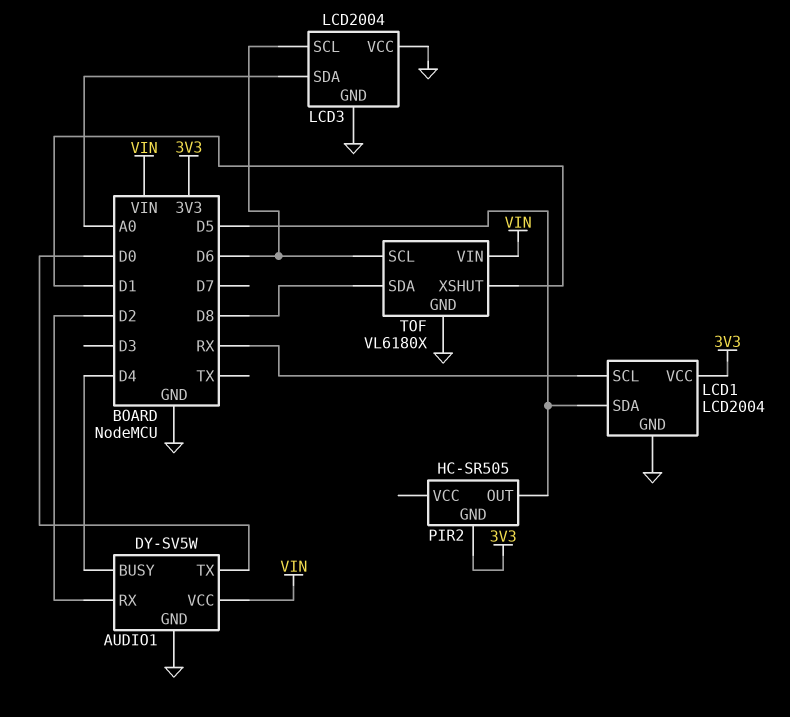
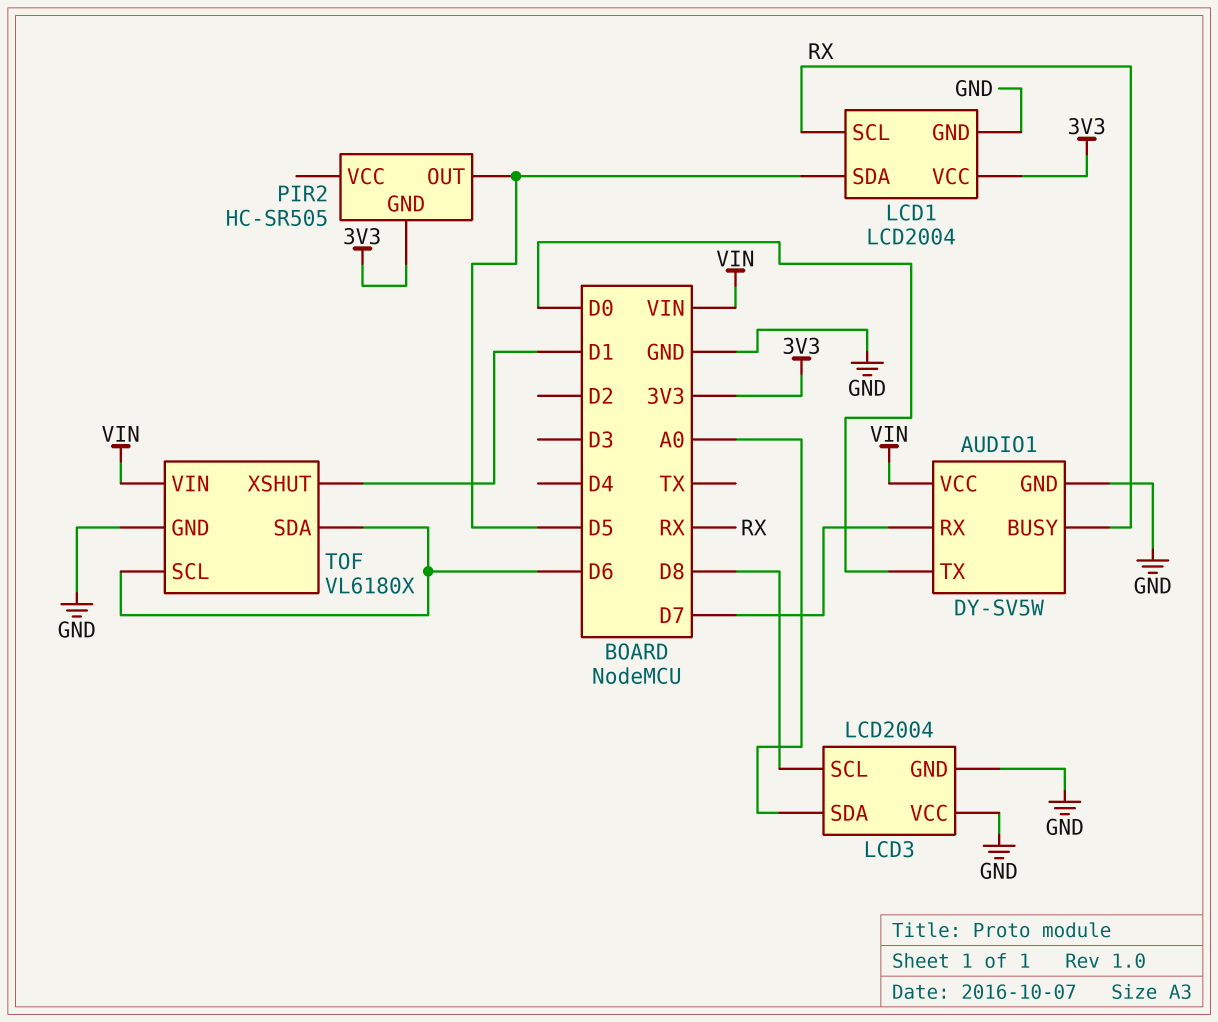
AUDIO1 pin BUSY: D4 -> RX
AUDIO1 pin RX: D2 -> D7
LCD3 pin SCL: D6 -> D8
TOF pin SDA: D8 -> D6

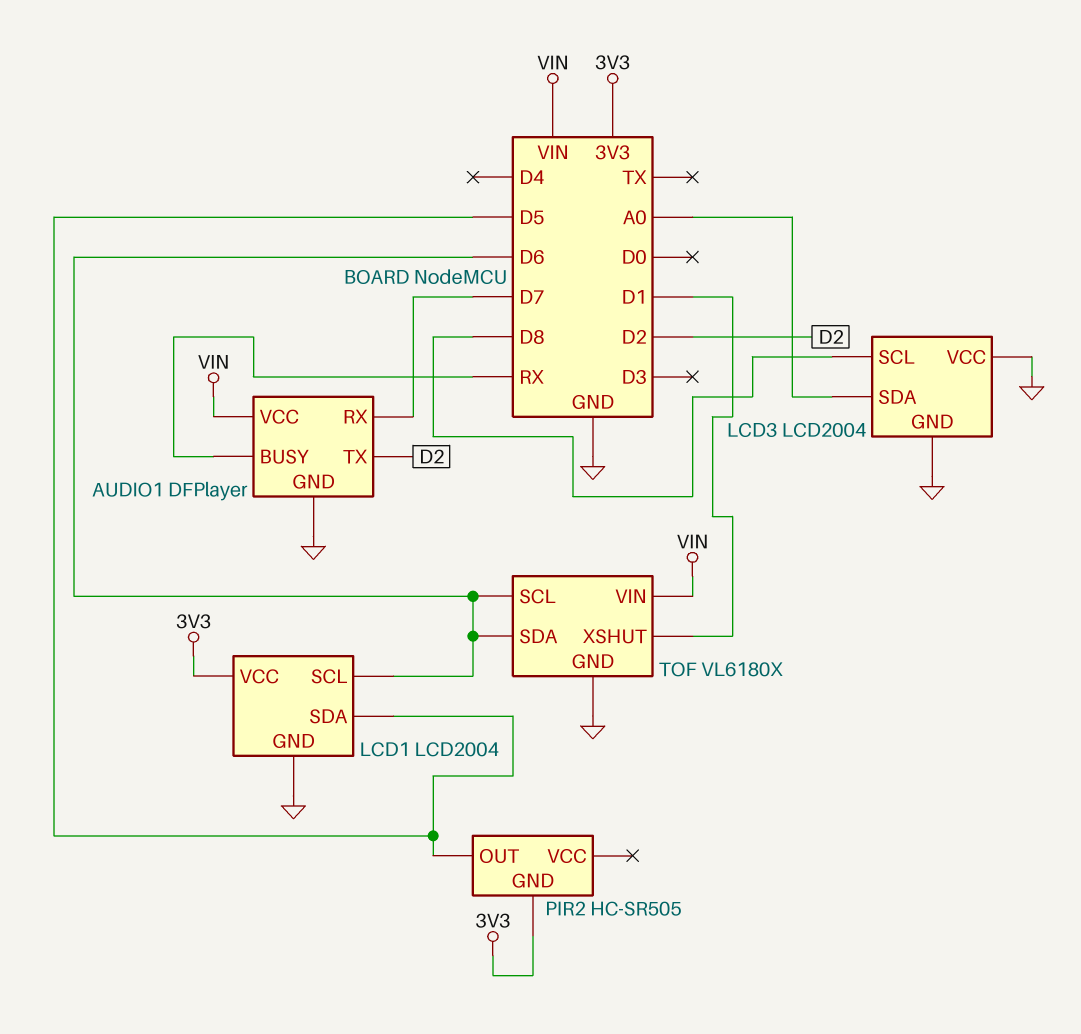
AUDIO1: DY-SV5W -> DFPlayer
AUDIO1 pin TX: D0 -> D2
LCD1 pin SCL: RX -> D6

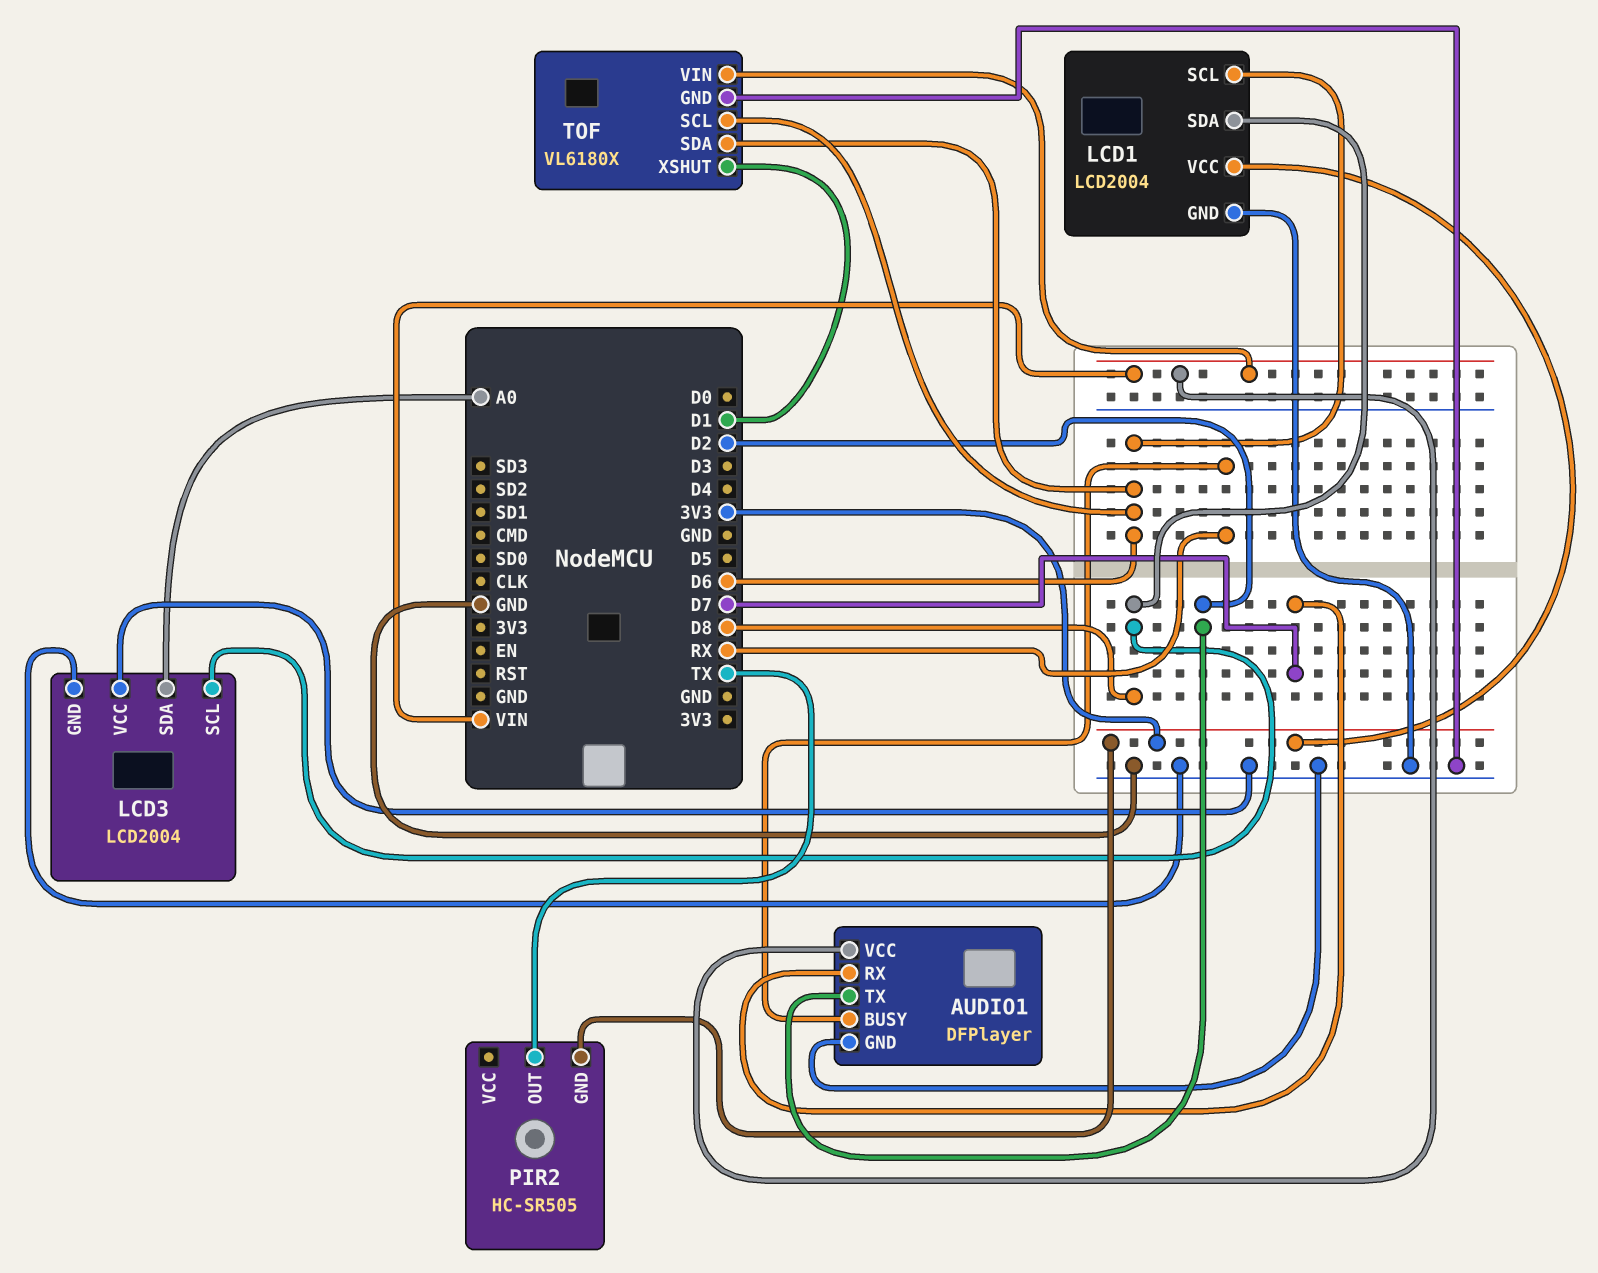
LCD1 pin SDA: D5 -> D8
PIR2 pin OUT: D5 -> TX

